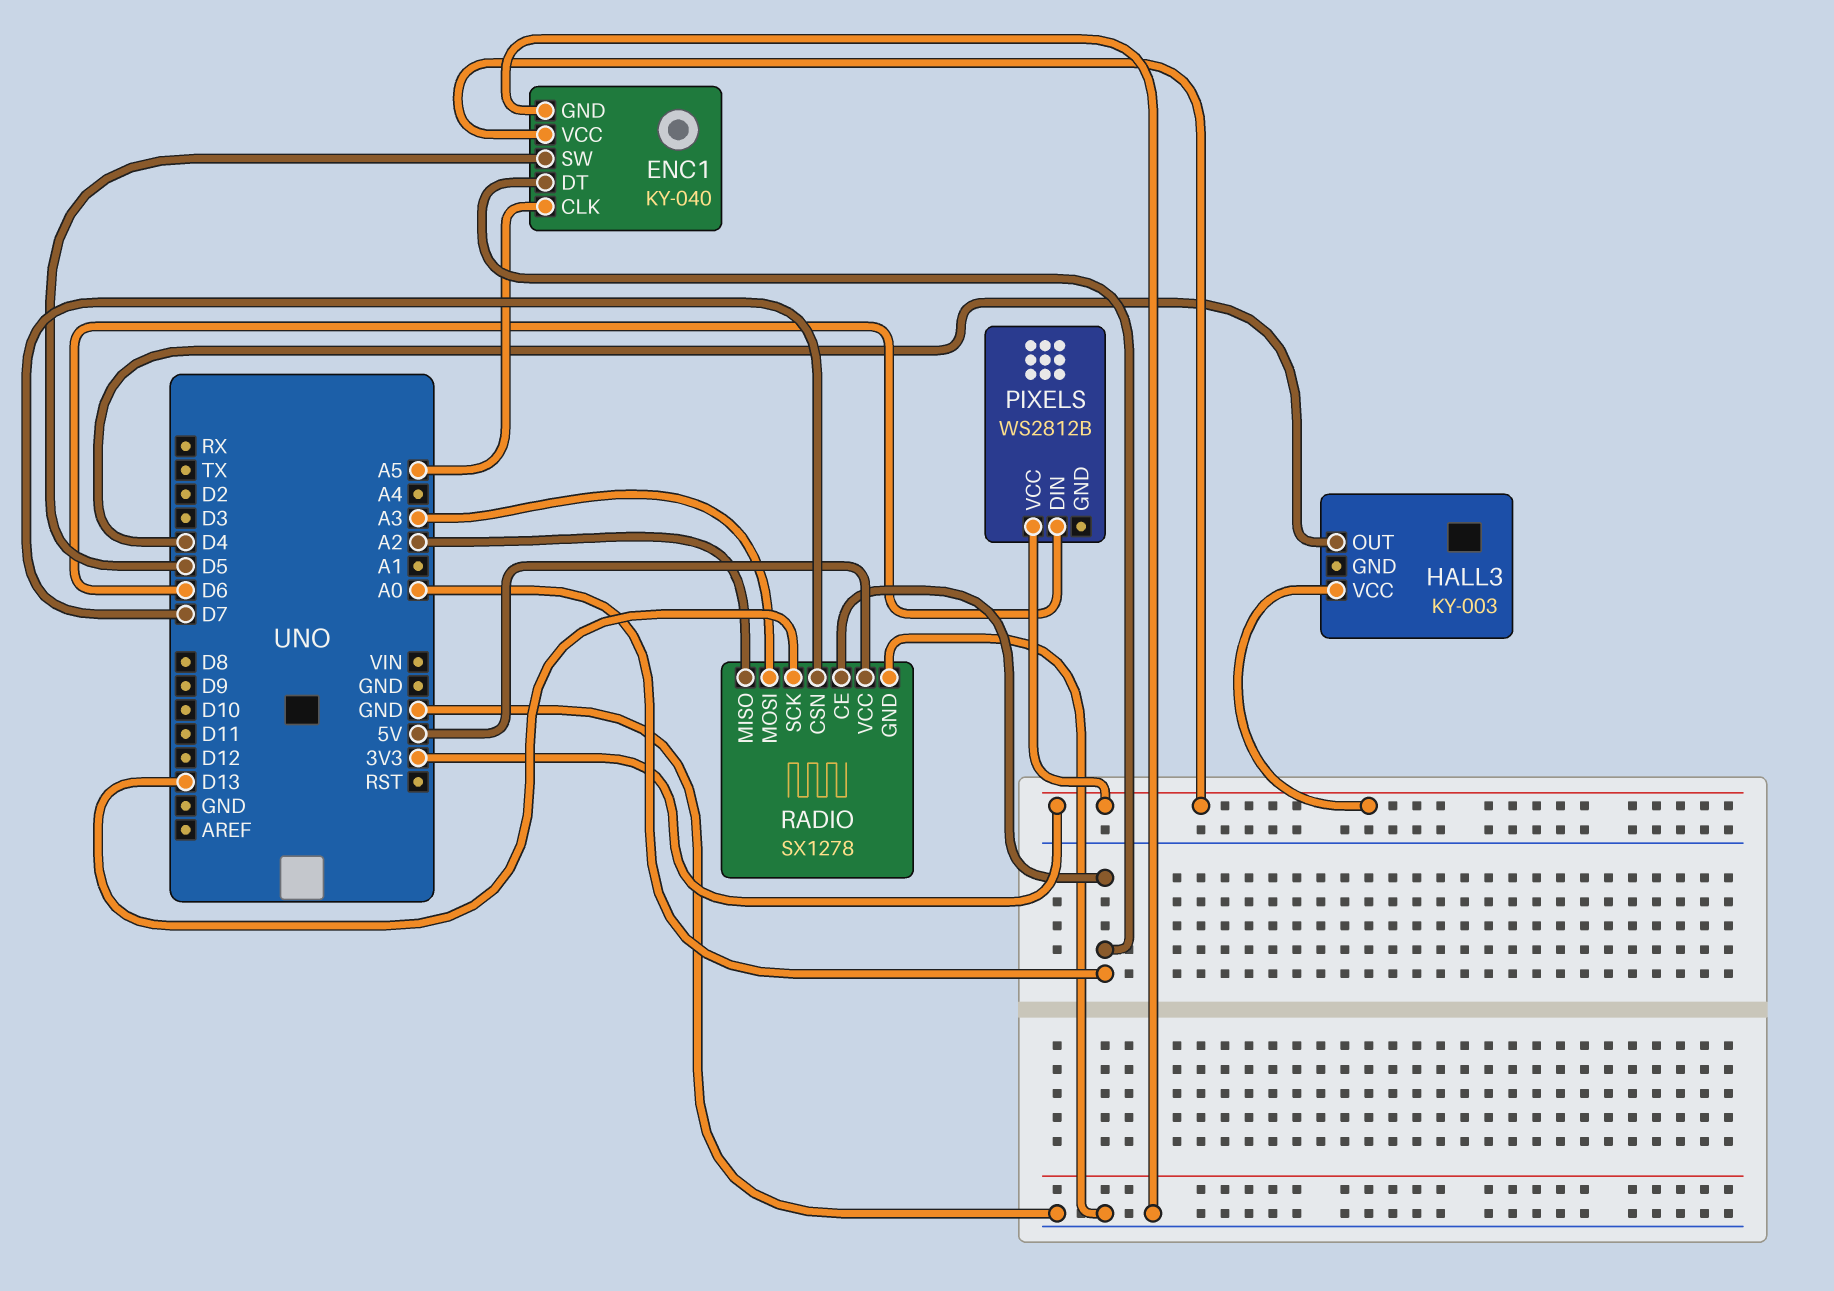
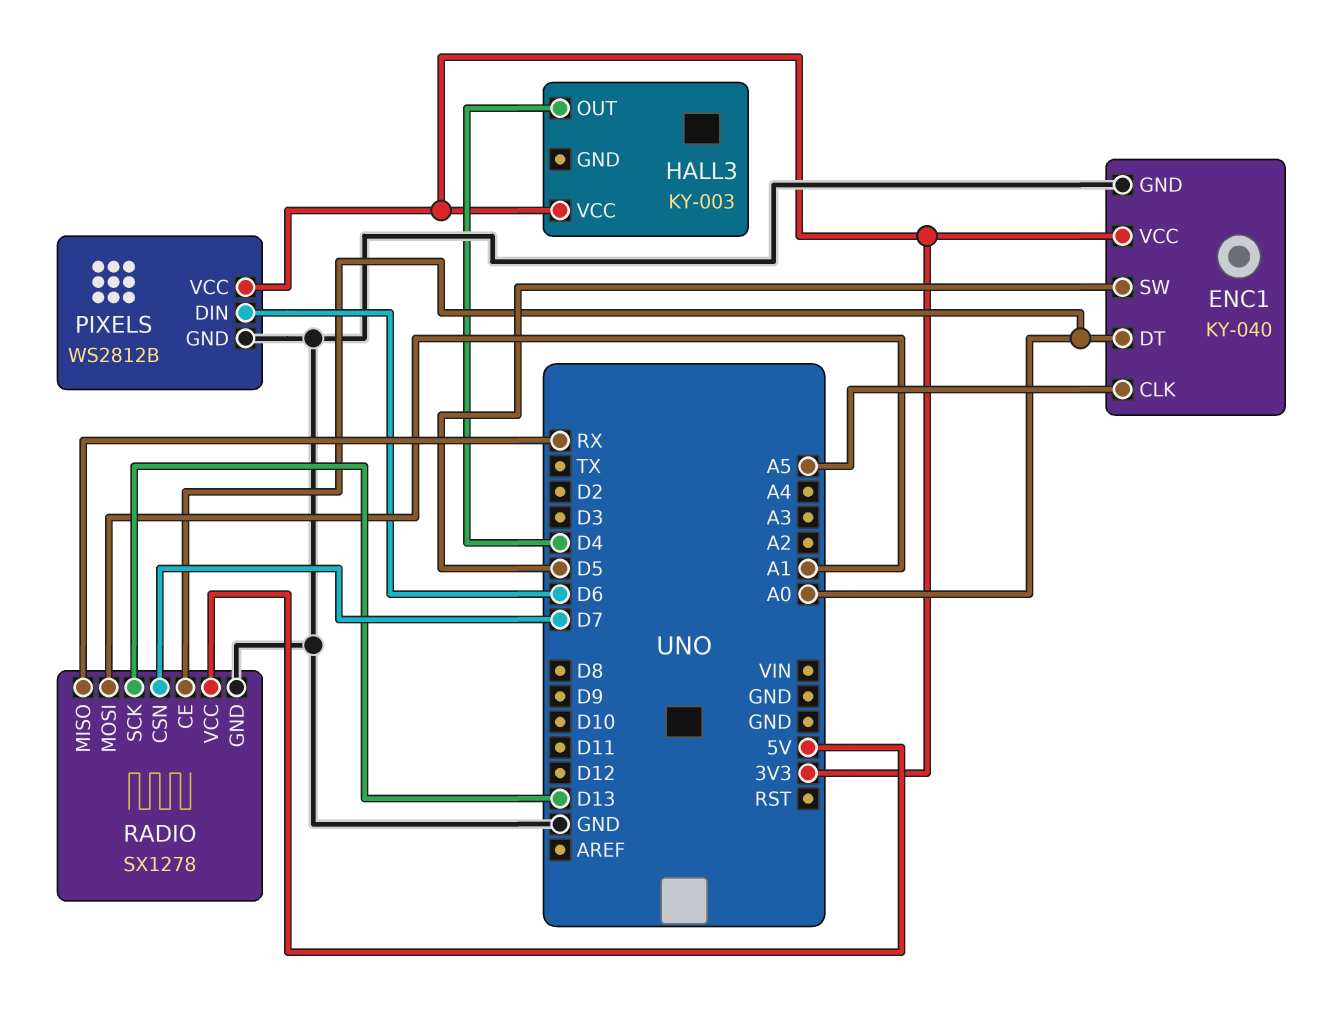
PIXELS pin GND: none -> GND
RADIO pin MISO: A2 -> RX
RADIO pin MOSI: A3 -> A1

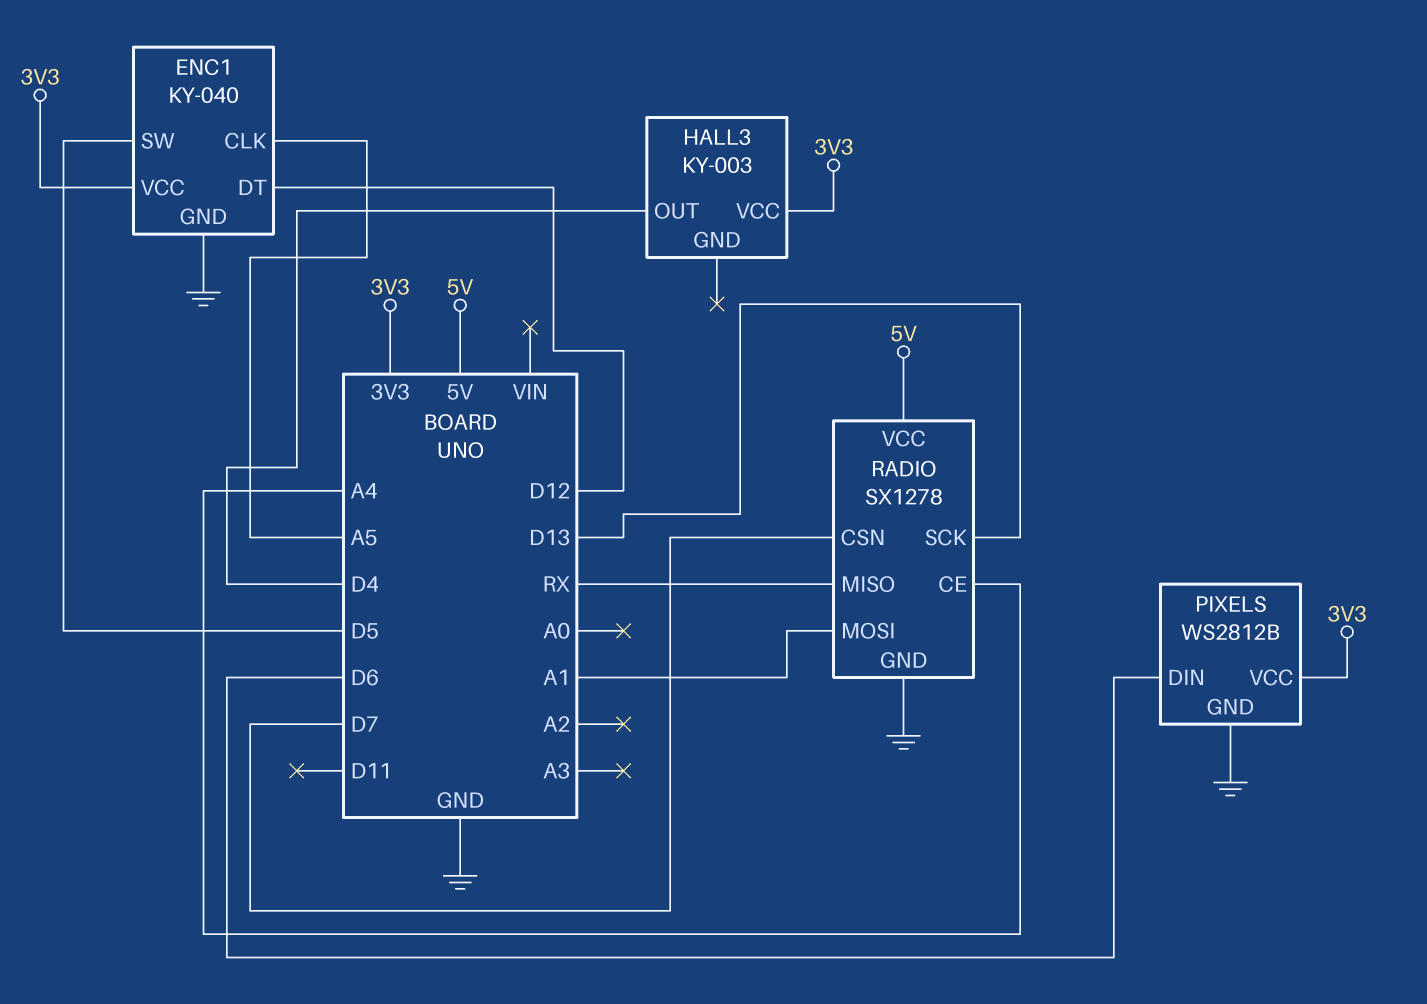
ENC1 pin DT: A0 -> D12
RADIO pin CE: A0 -> A4

